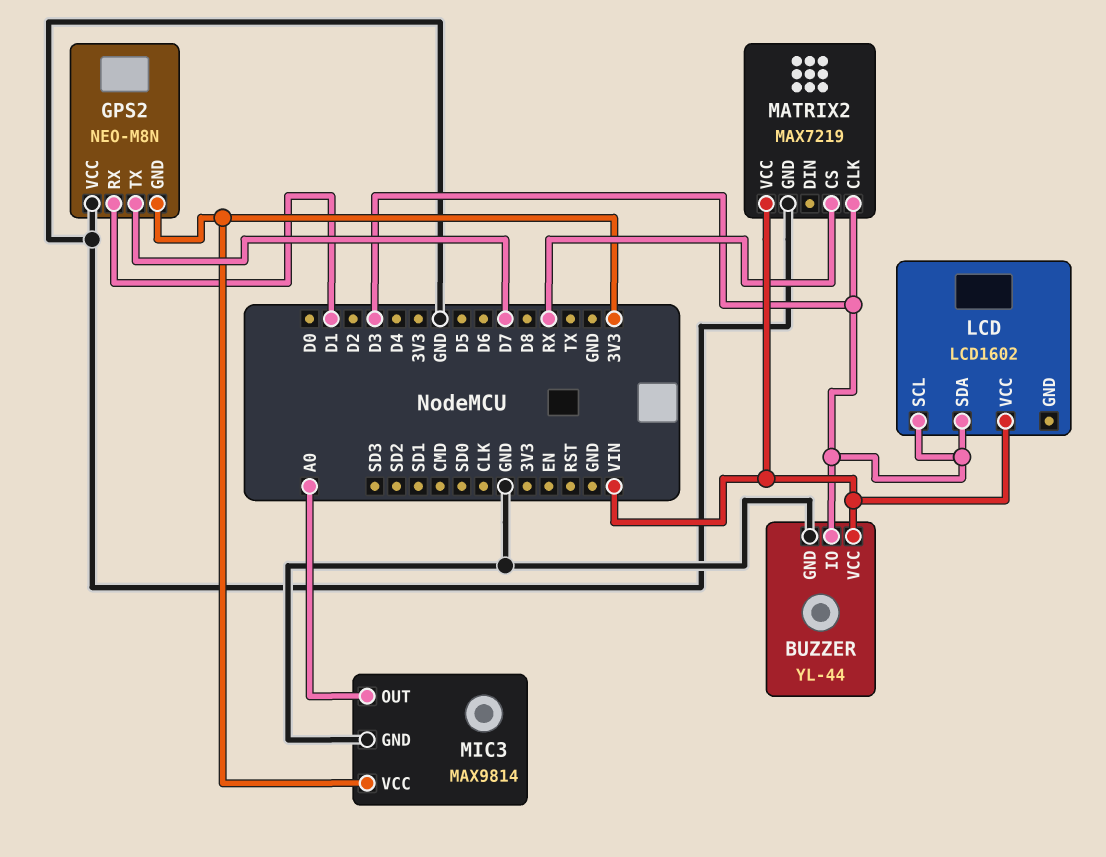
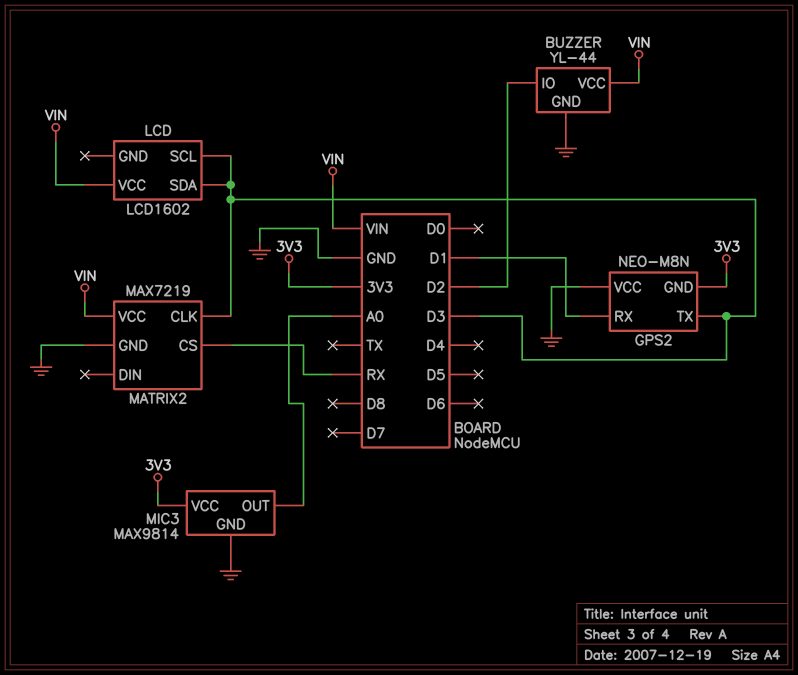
BUZZER pin IO: D3 -> D2
GPS2 pin TX: D7 -> D3

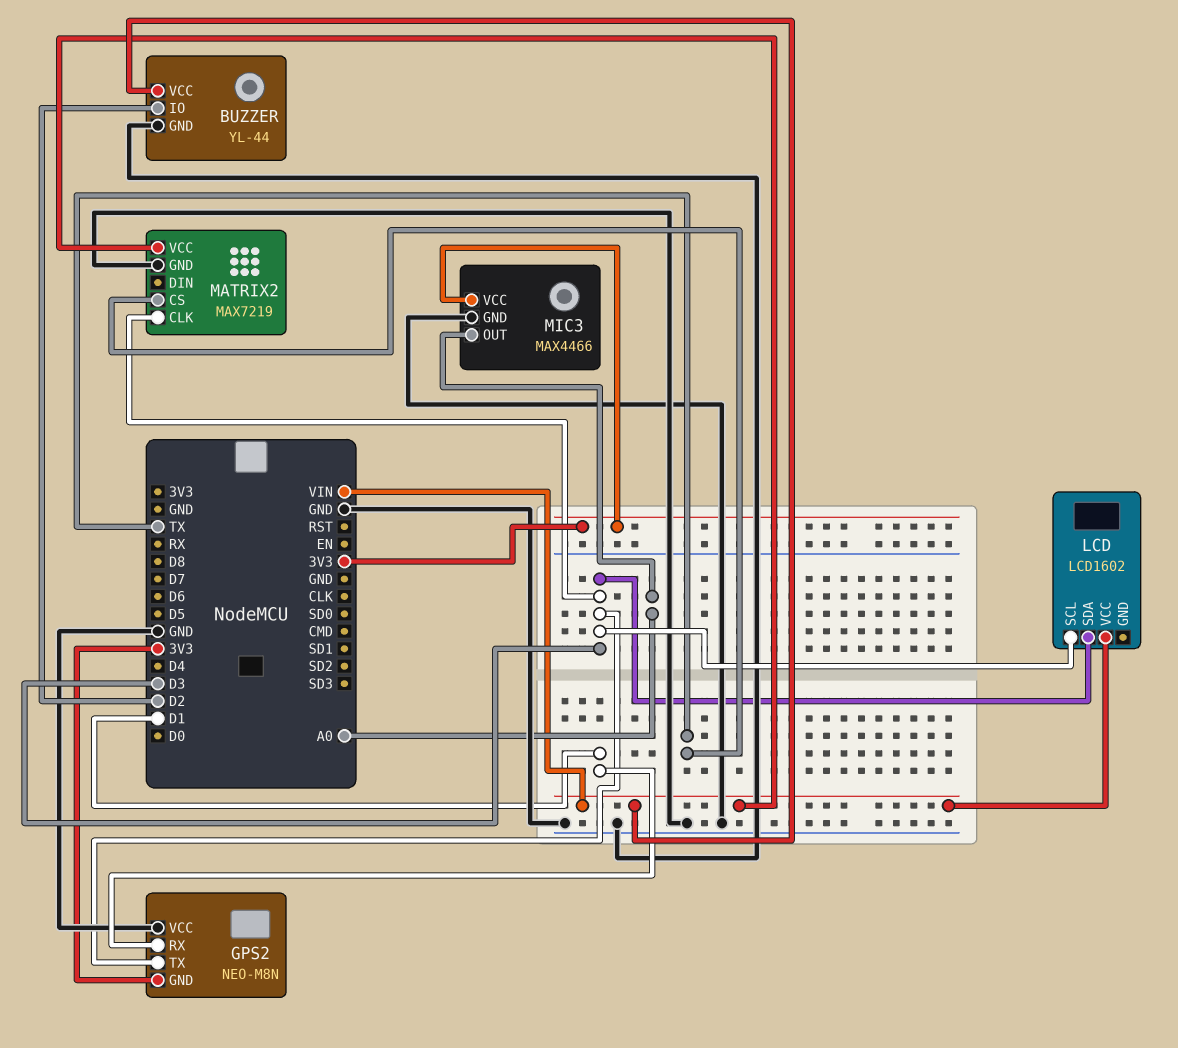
MATRIX2 pin CS: RX -> TX
MIC3: MAX9814 -> MAX4466

